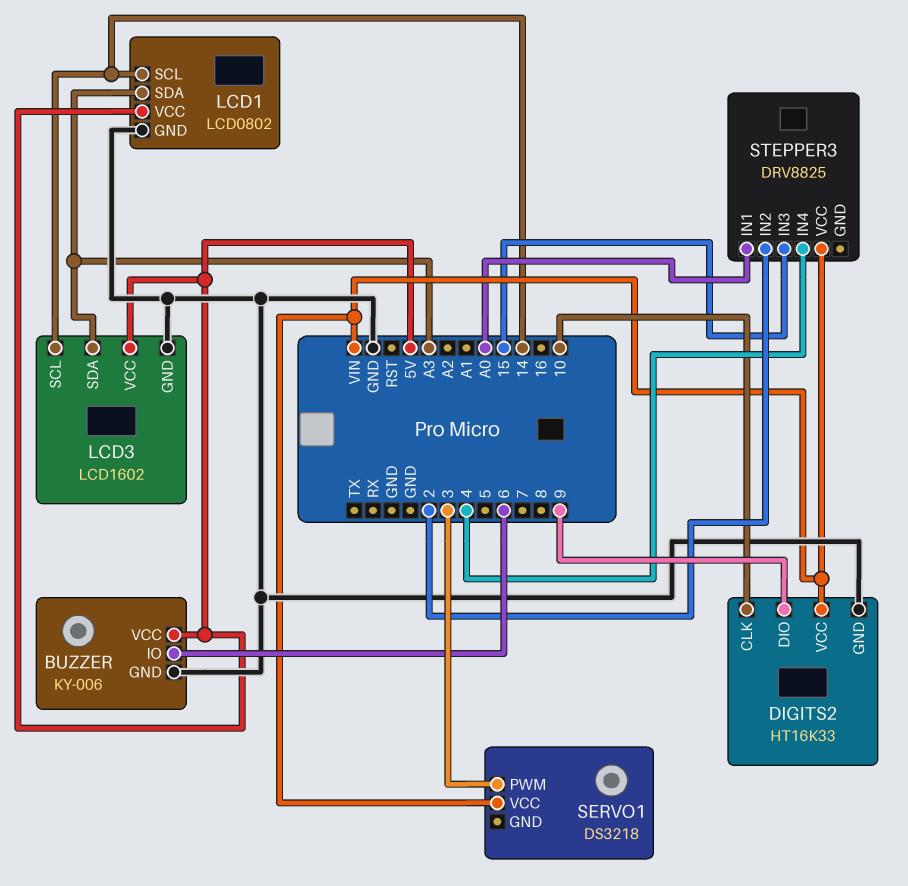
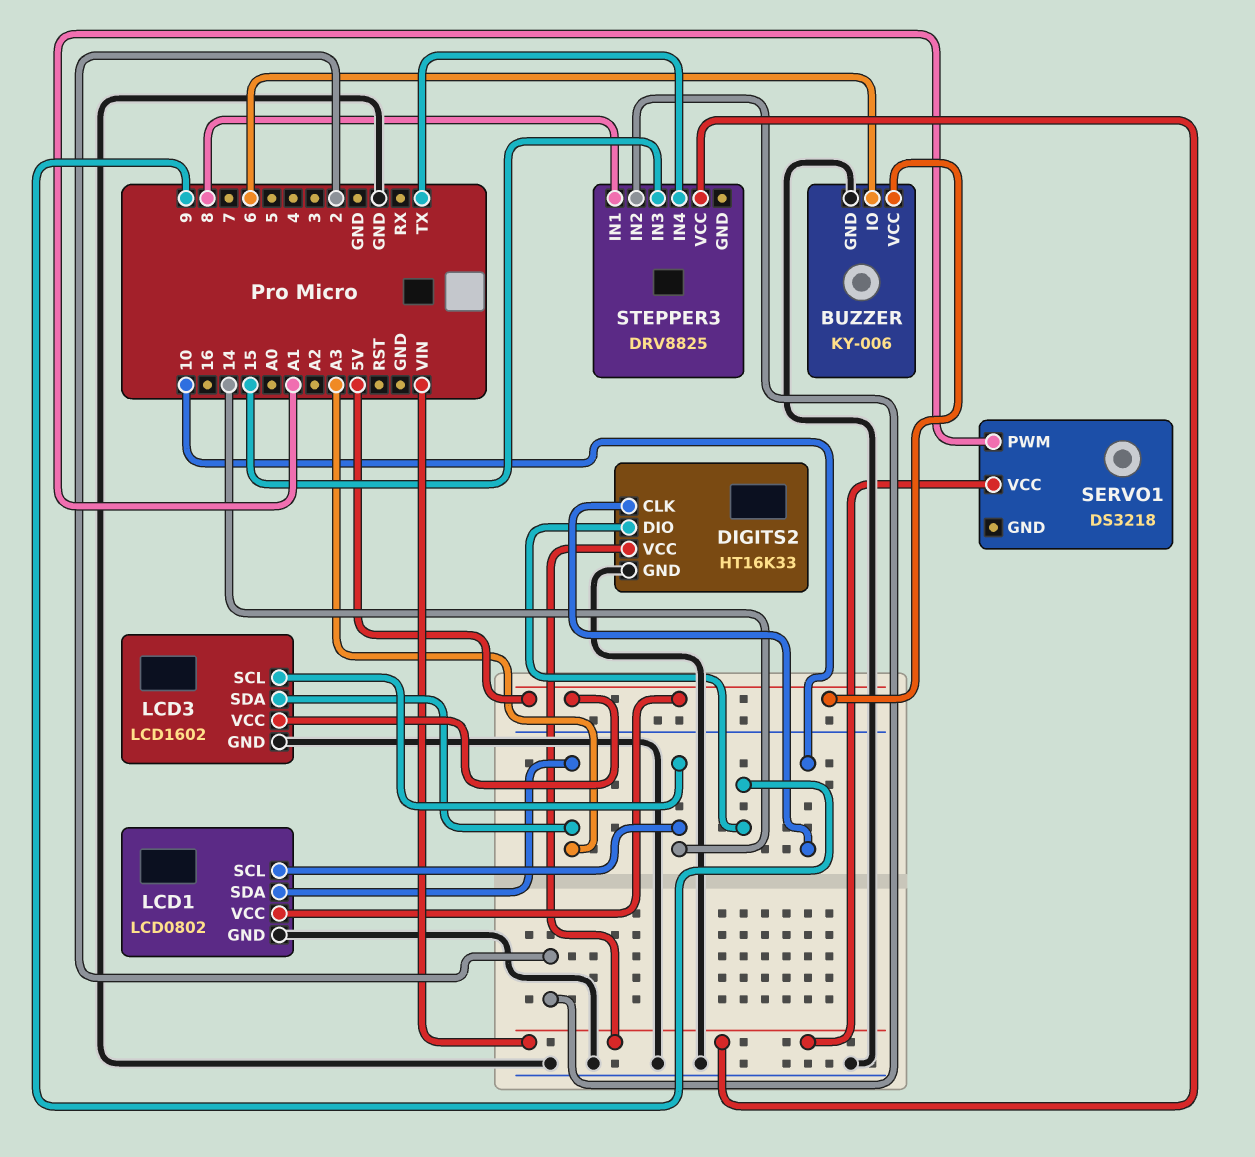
SERVO1 pin PWM: 3 -> A1
STEPPER3 pin IN1: A0 -> 8
STEPPER3 pin IN4: 4 -> TX

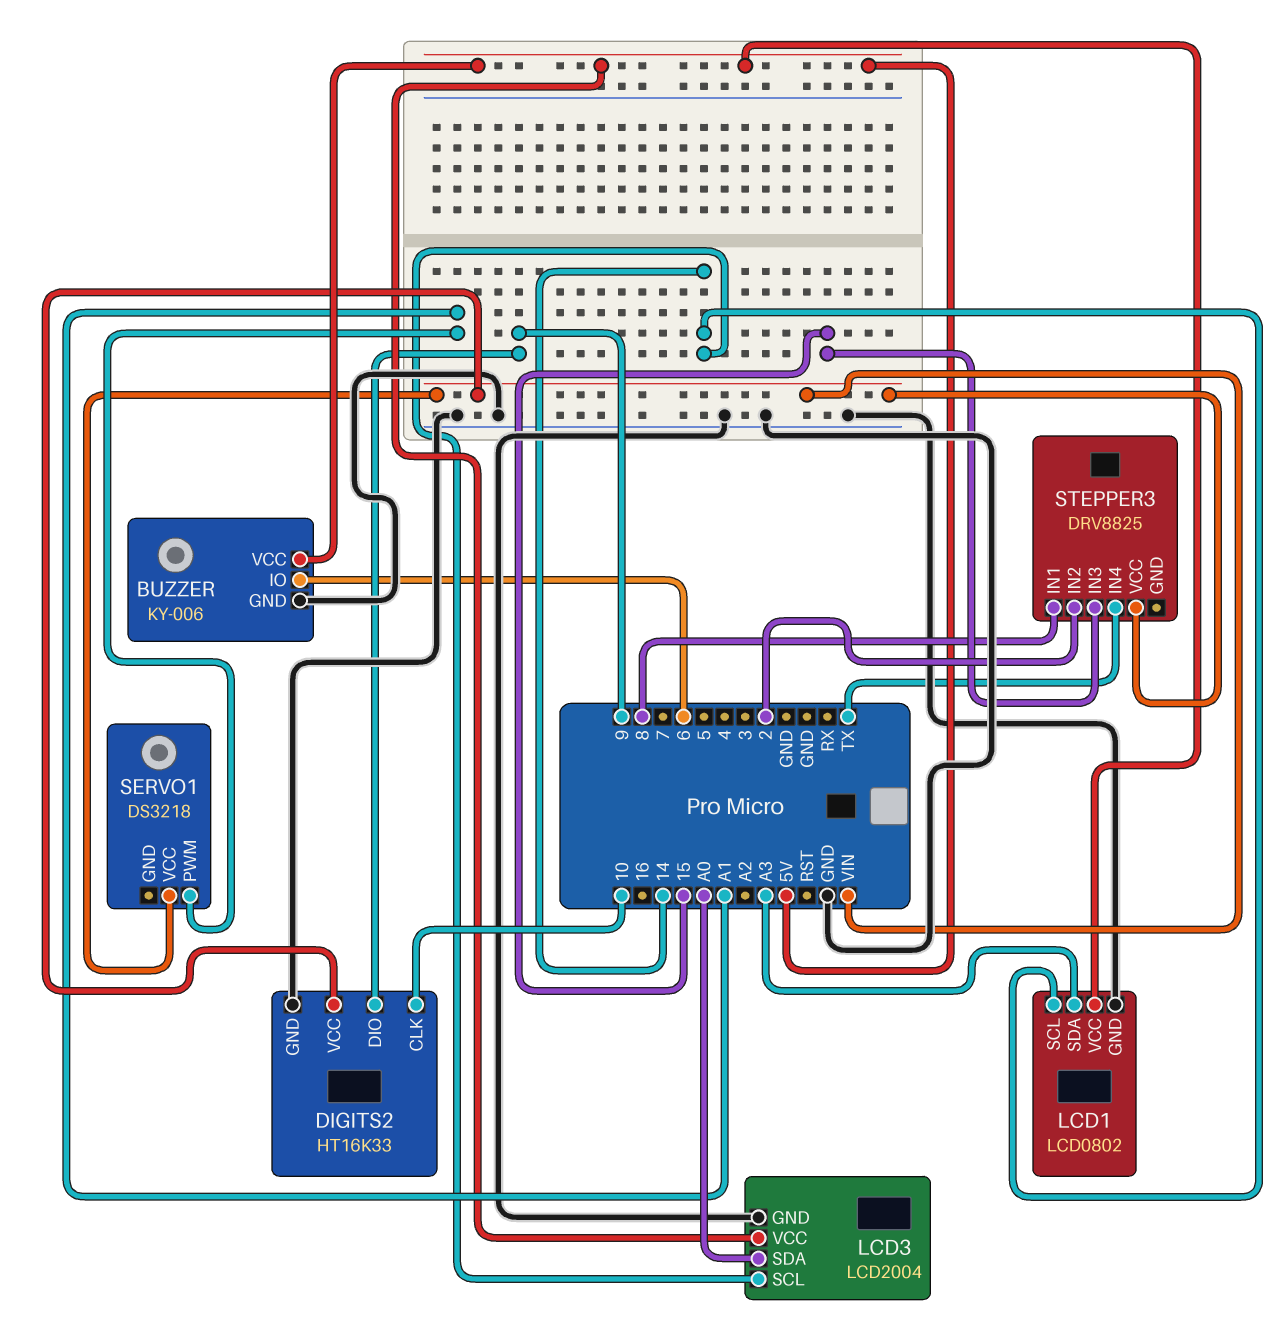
LCD3: LCD1602 -> LCD2004
LCD3 pin SDA: A3 -> A0

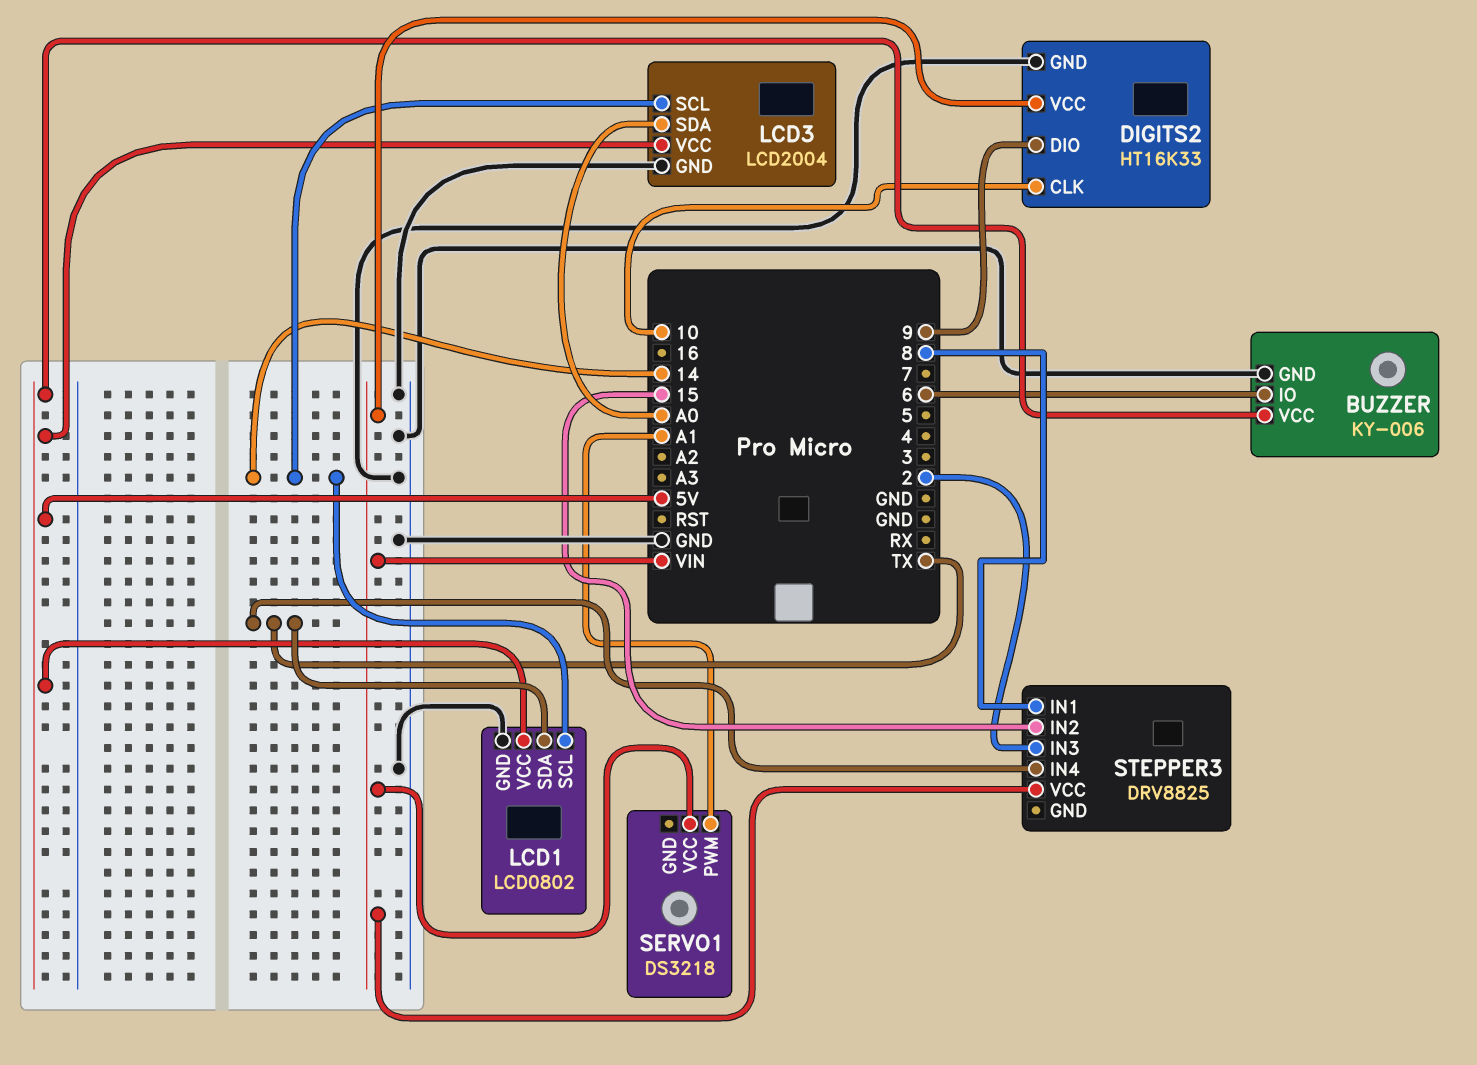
LCD1 pin SDA: A3 -> TX
STEPPER3 pin IN2: 2 -> 15
STEPPER3 pin IN3: 15 -> 2

